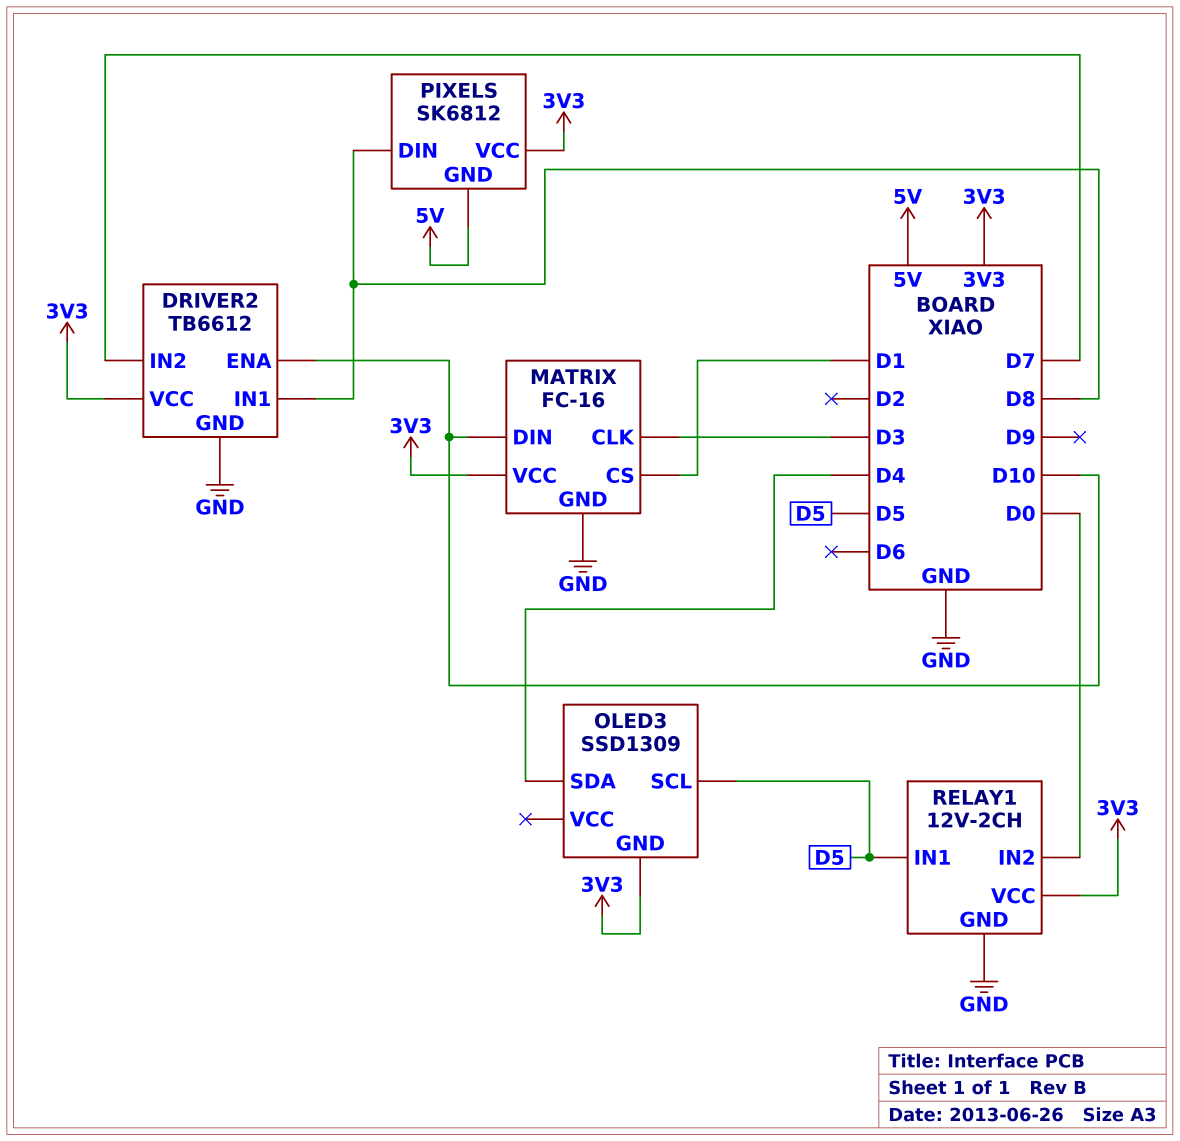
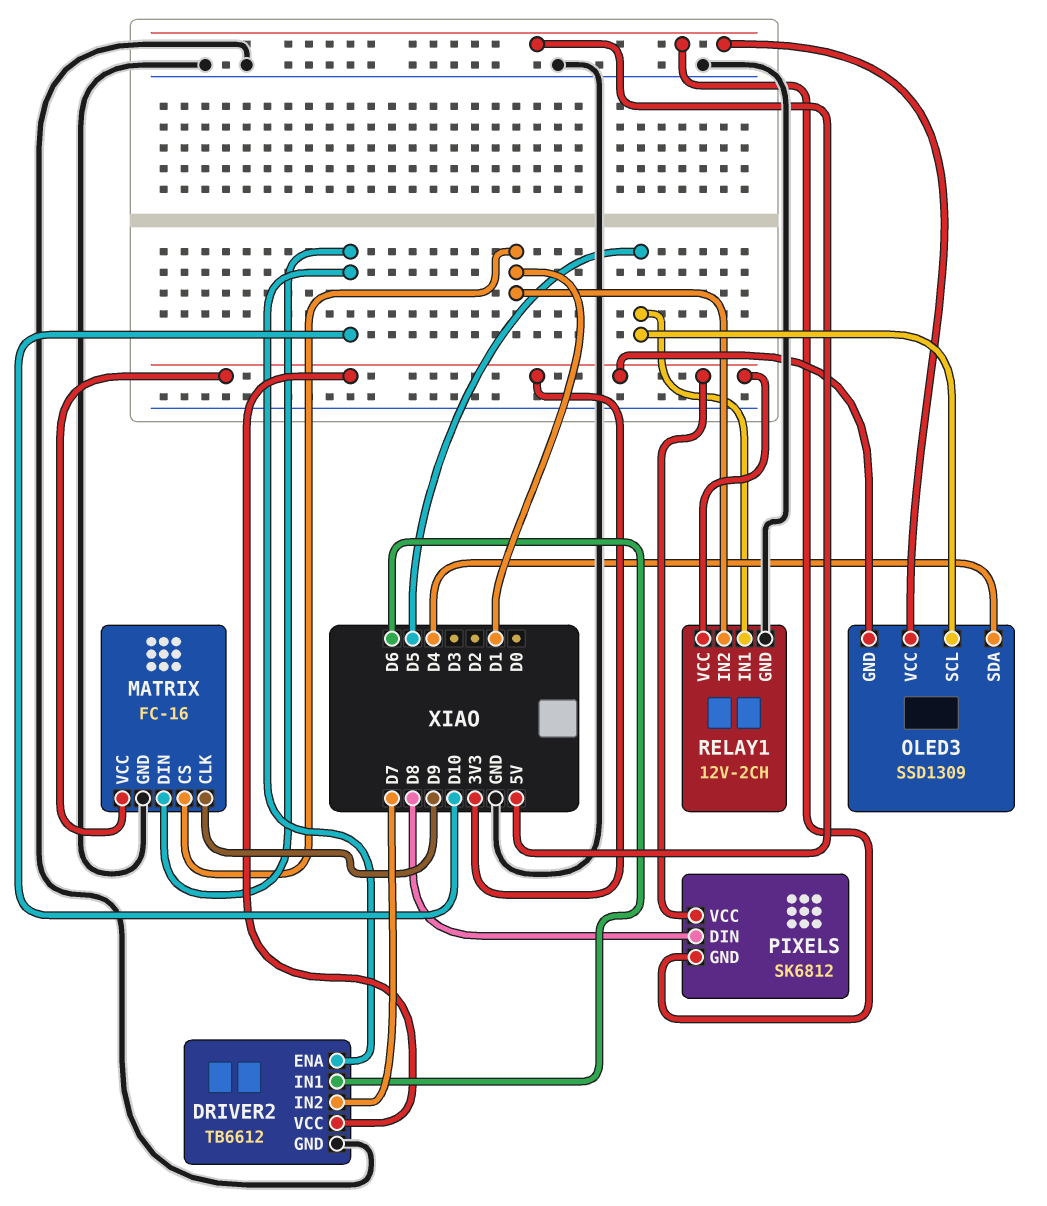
DRIVER2 pin IN1: D8 -> D6
MATRIX pin CLK: D3 -> D9
OLED3 pin VCC: none -> 5V
RELAY1 pin IN2: D0 -> D1

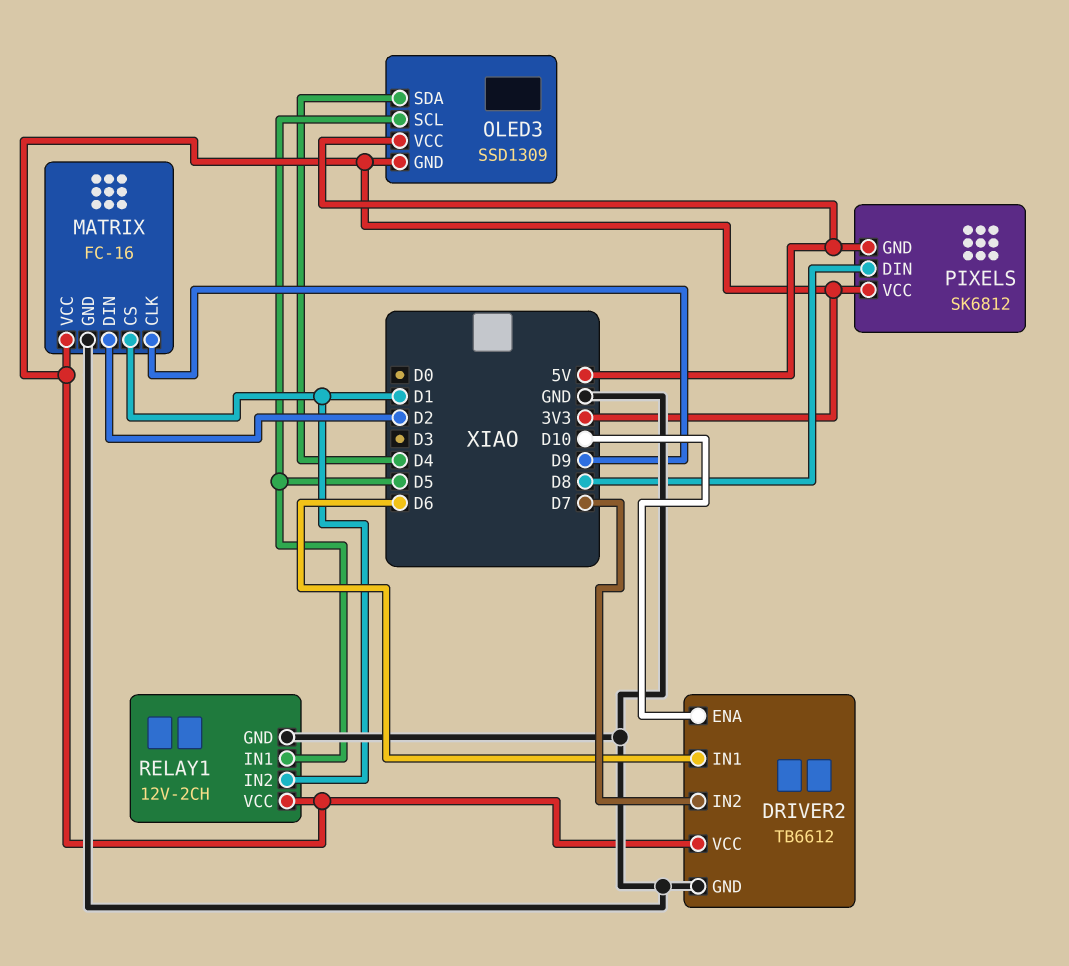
MATRIX pin DIN: D10 -> D2

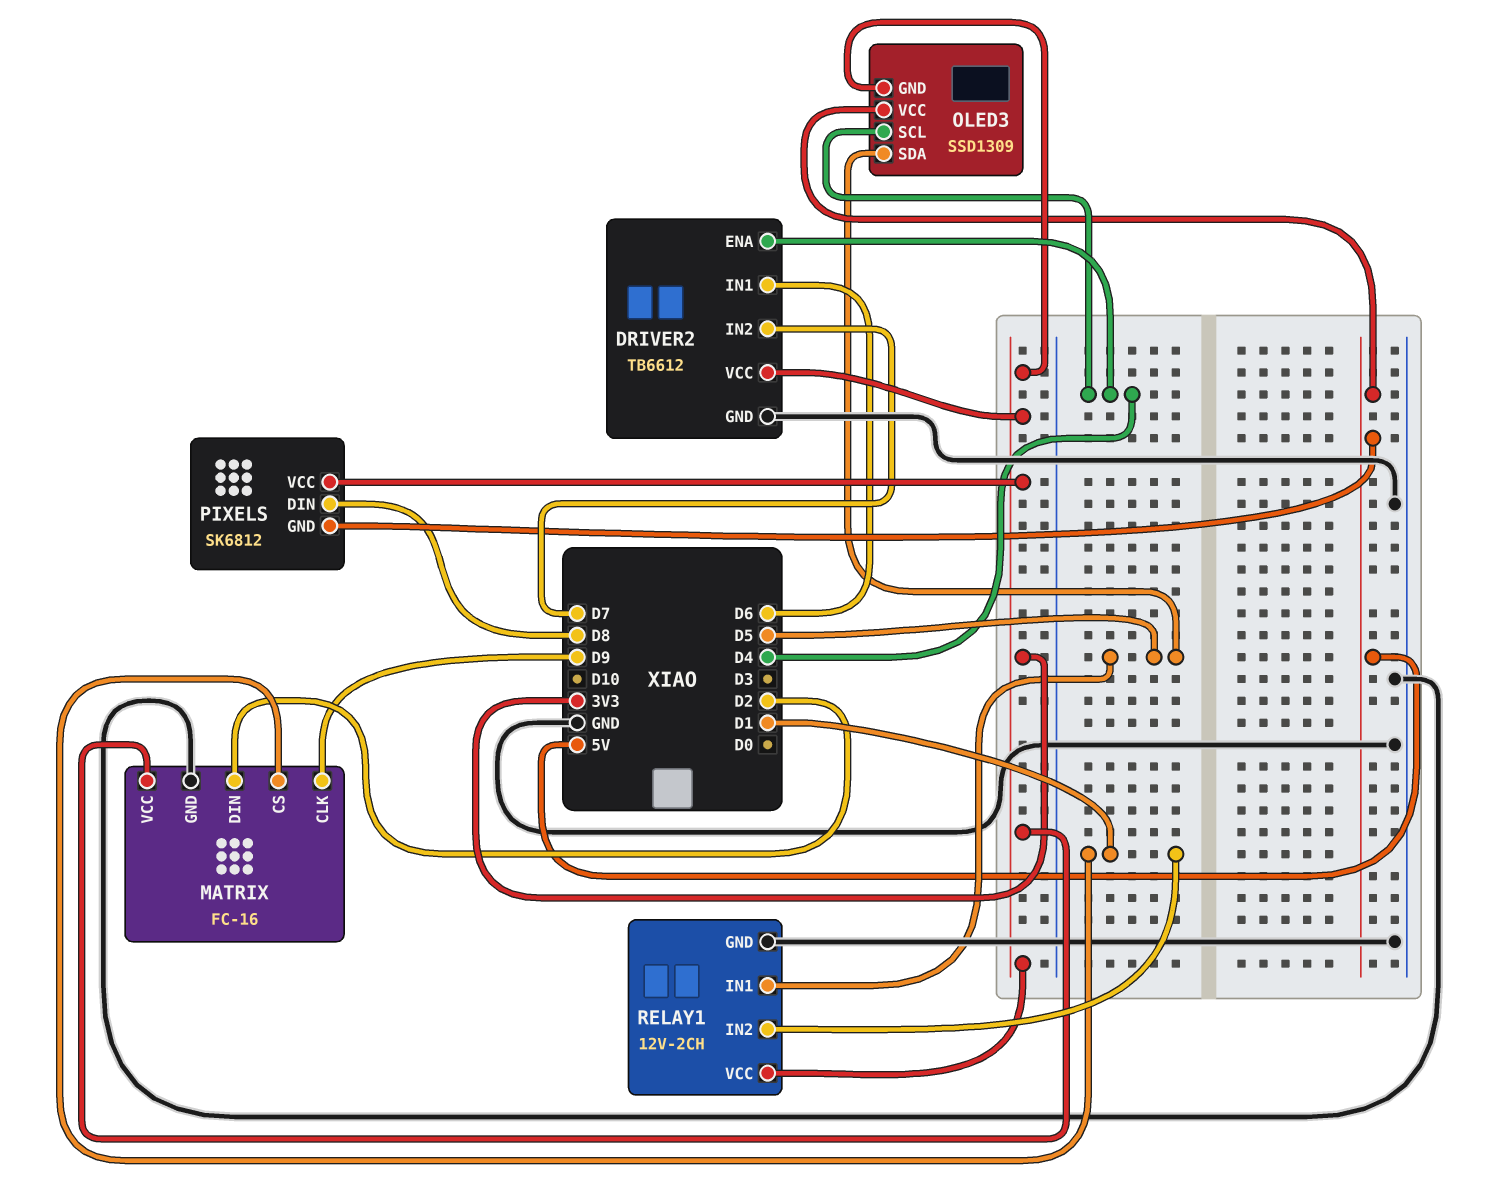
DRIVER2 pin ENA: D10 -> D4
OLED3 pin SCL: D5 -> D4
OLED3 pin SDA: D4 -> D5

